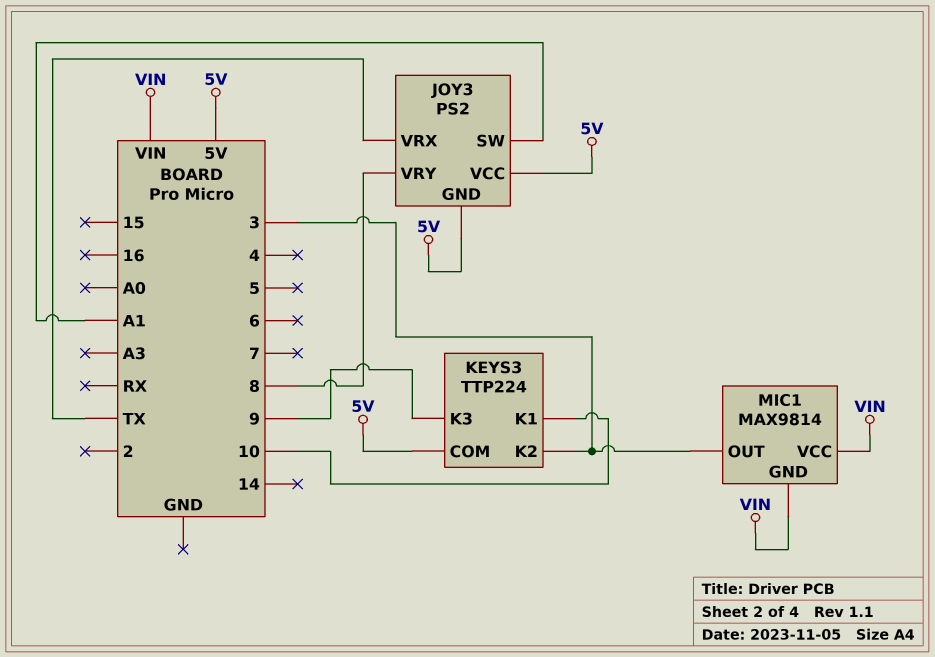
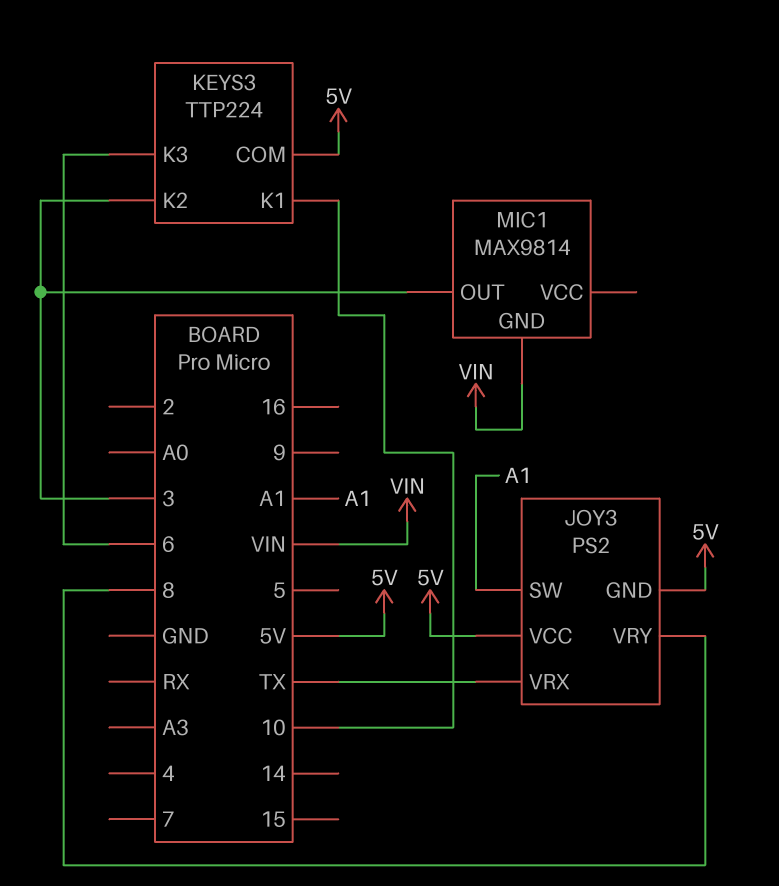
KEYS3 pin K3: 9 -> 6
MIC1 pin VCC: VIN -> none

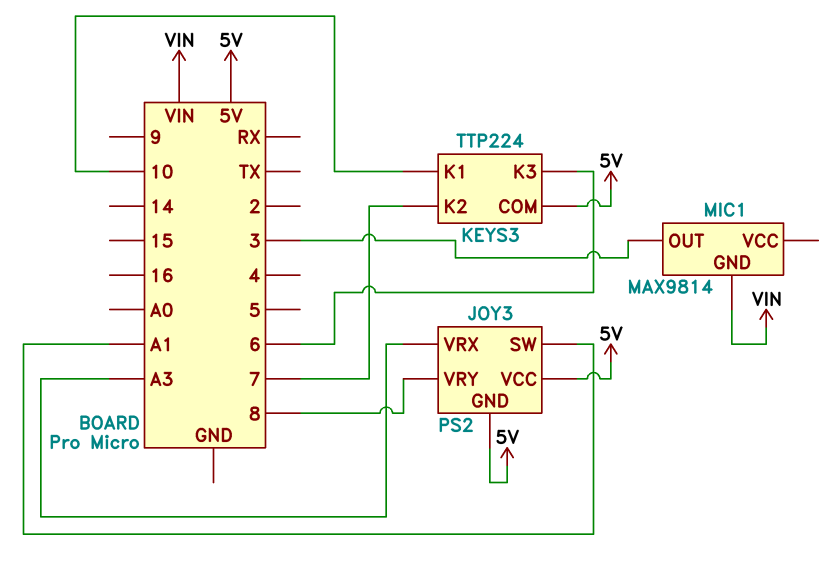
JOY3 pin VRX: TX -> A3
KEYS3 pin K2: 3 -> 7

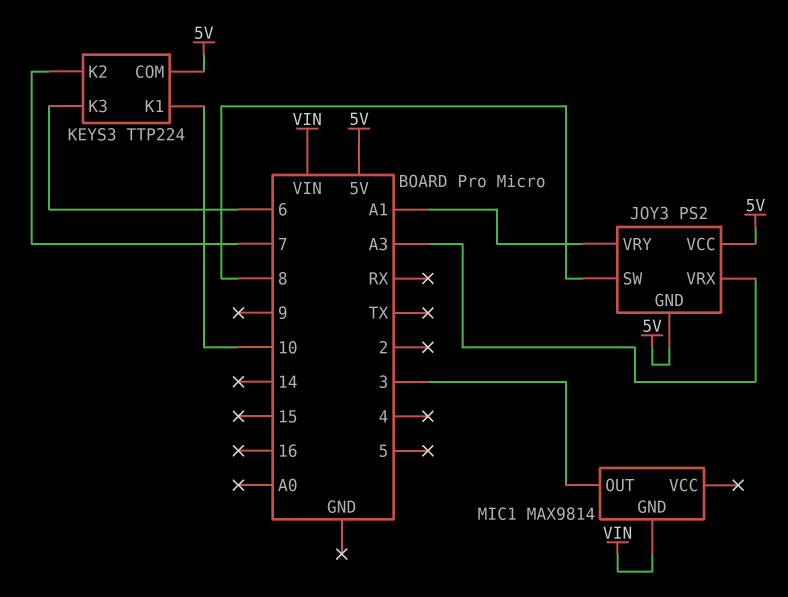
JOY3 pin SW: A1 -> 8
JOY3 pin VRY: 8 -> A1

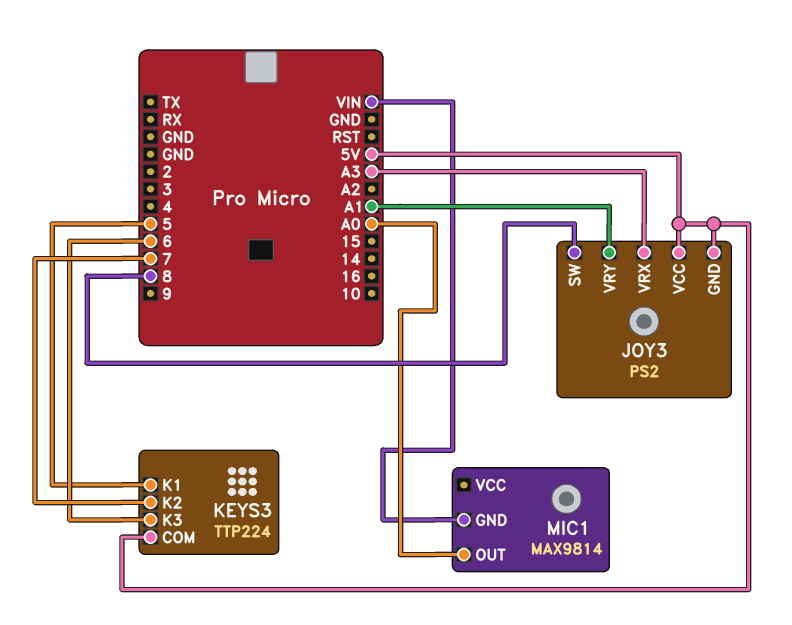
KEYS3 pin K1: 10 -> 5
MIC1 pin OUT: 3 -> A0

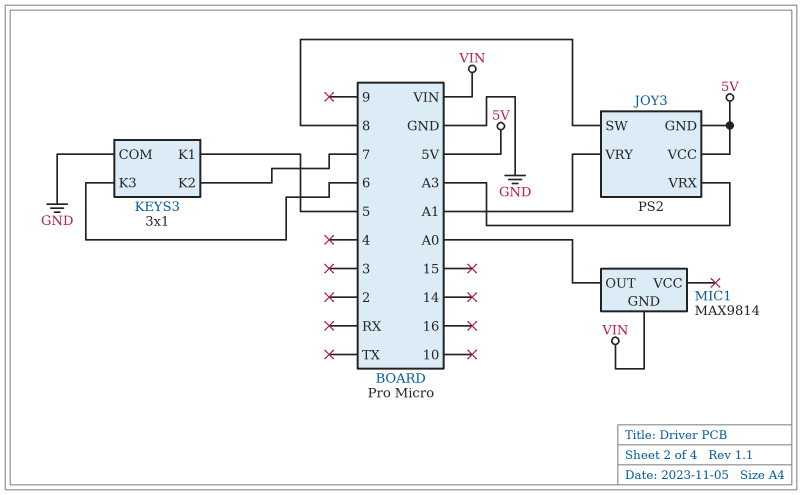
KEYS3: TTP224 -> 3x1
KEYS3 pin COM: 5V -> GND

